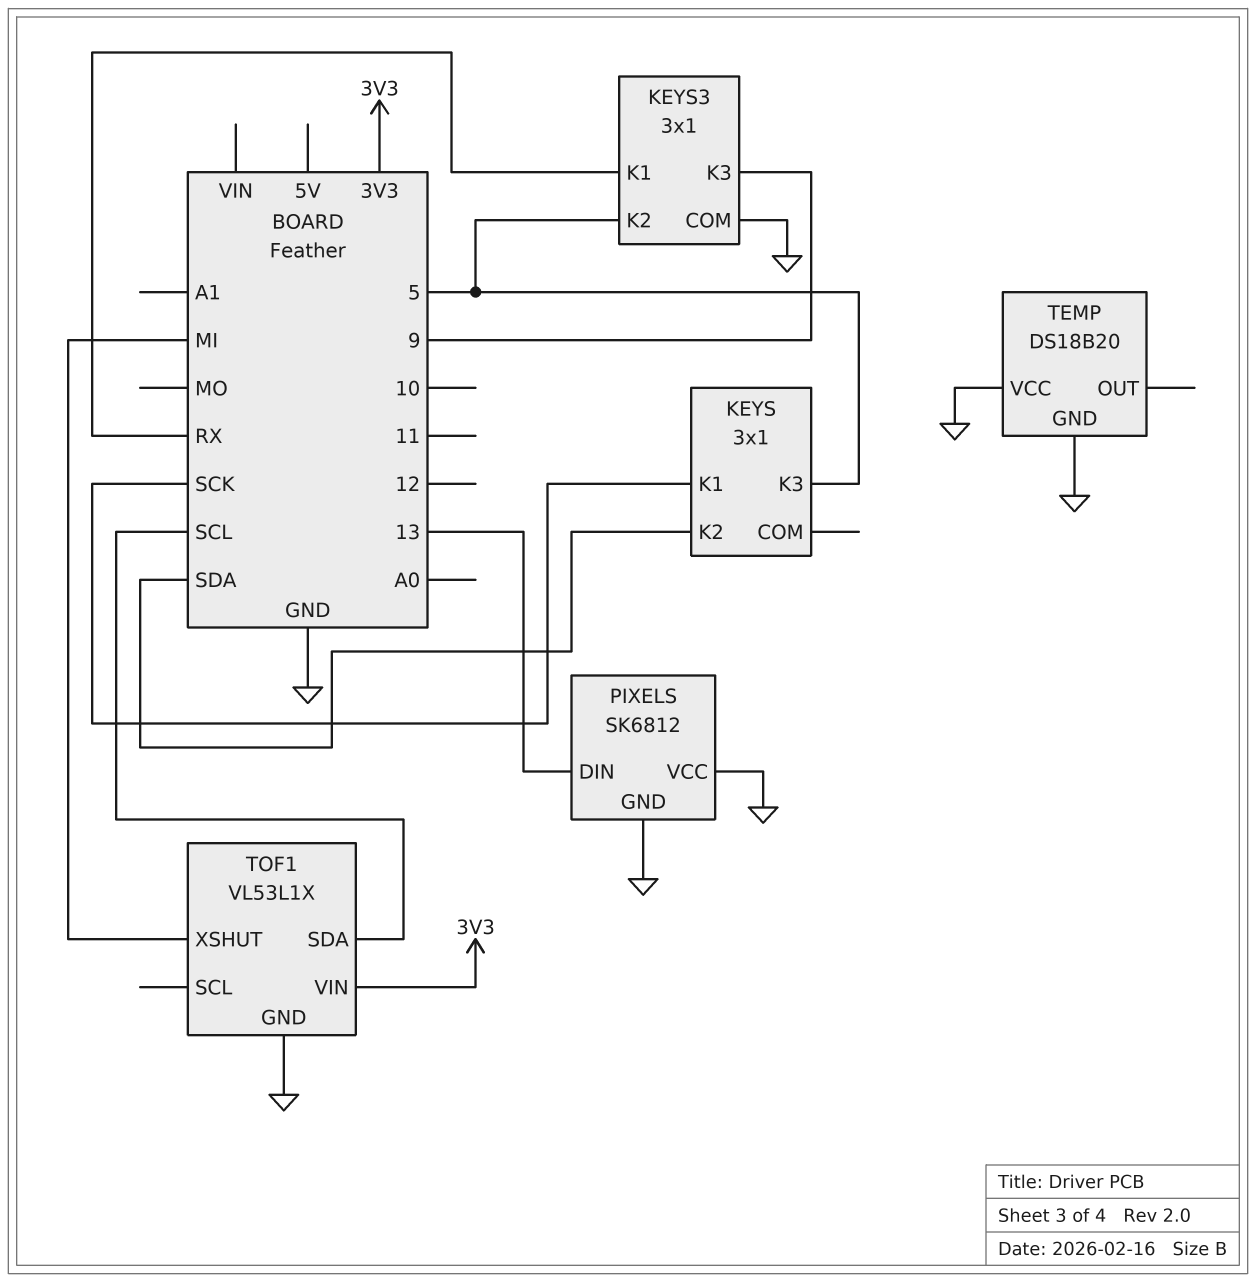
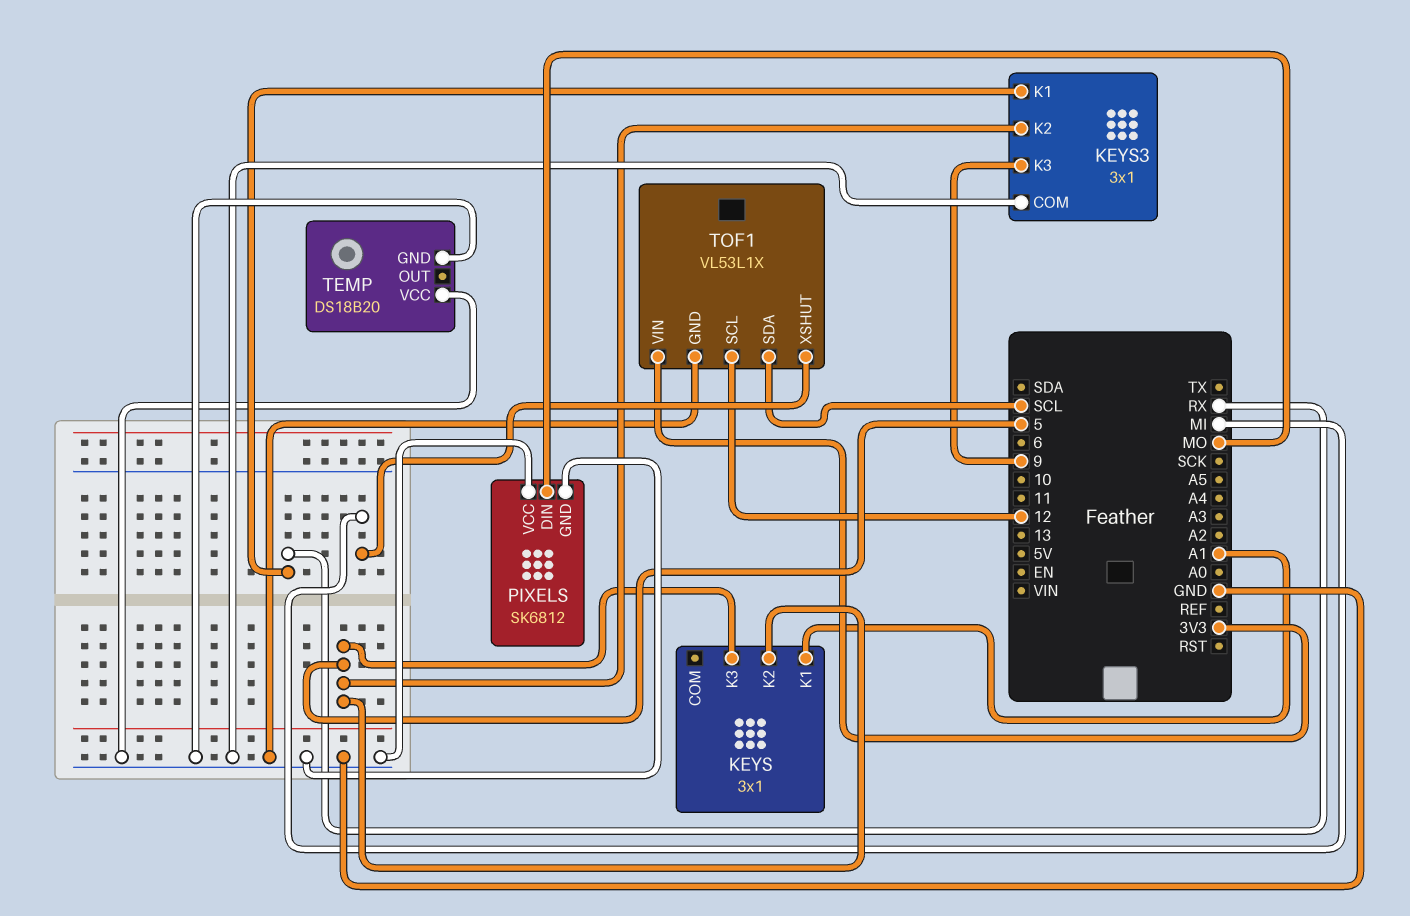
KEYS pin K1: SCK -> A1
KEYS pin K2: SDA -> 5
PIXELS pin DIN: 13 -> MO
TOF1 pin SCL: none -> 12

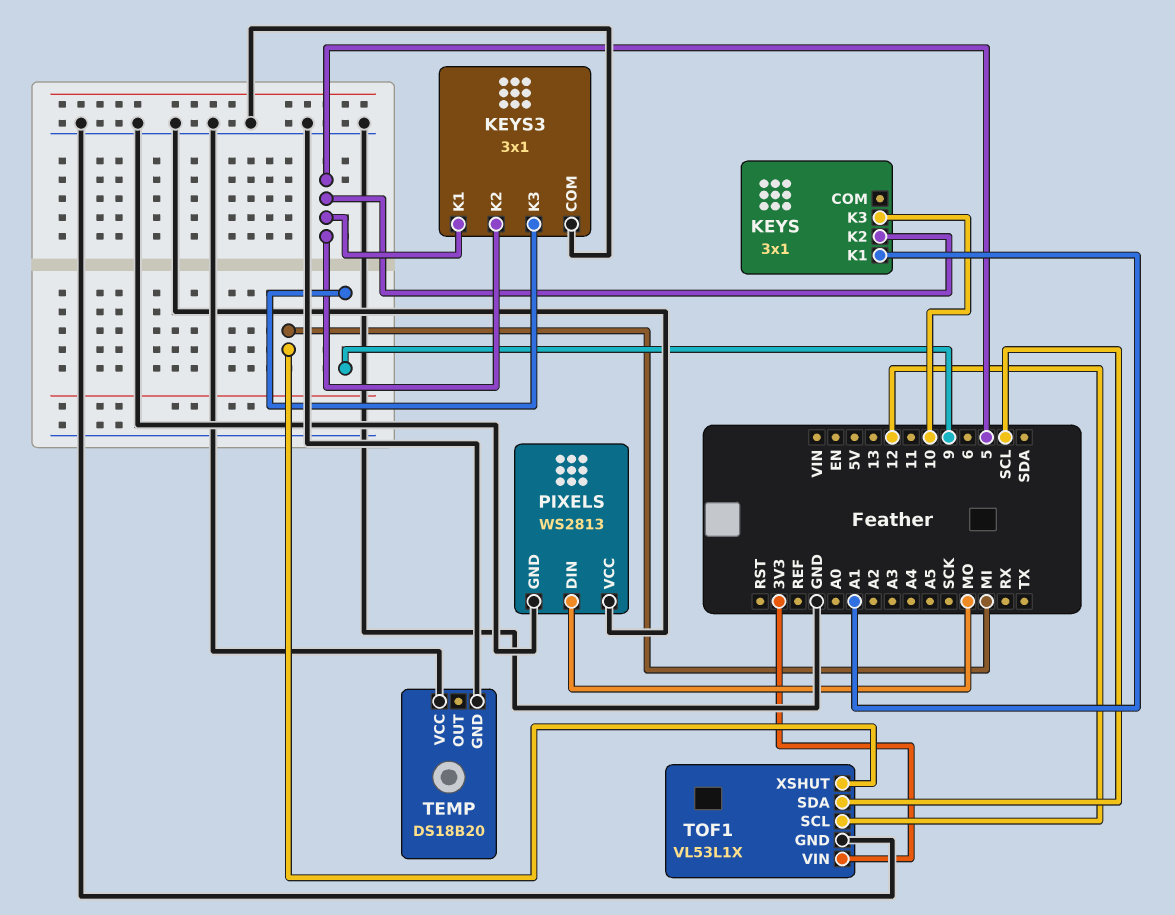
KEYS pin K3: 5 -> 10
KEYS3 pin K1: RX -> 5
PIXELS: SK6812 -> WS2813

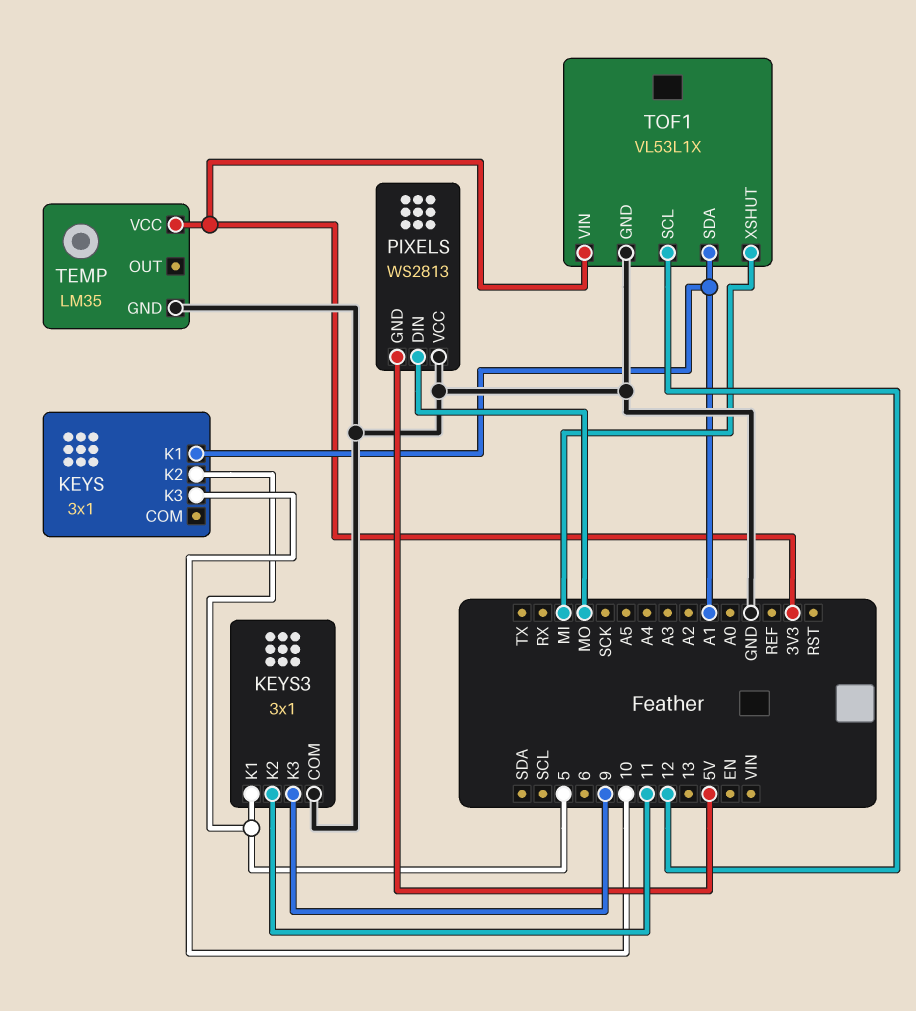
KEYS3 pin K2: 5 -> 11
PIXELS pin GND: GND -> 5V
TEMP: DS18B20 -> LM35
TEMP pin VCC: GND -> 3V3
TOF1 pin SDA: SCL -> A1

